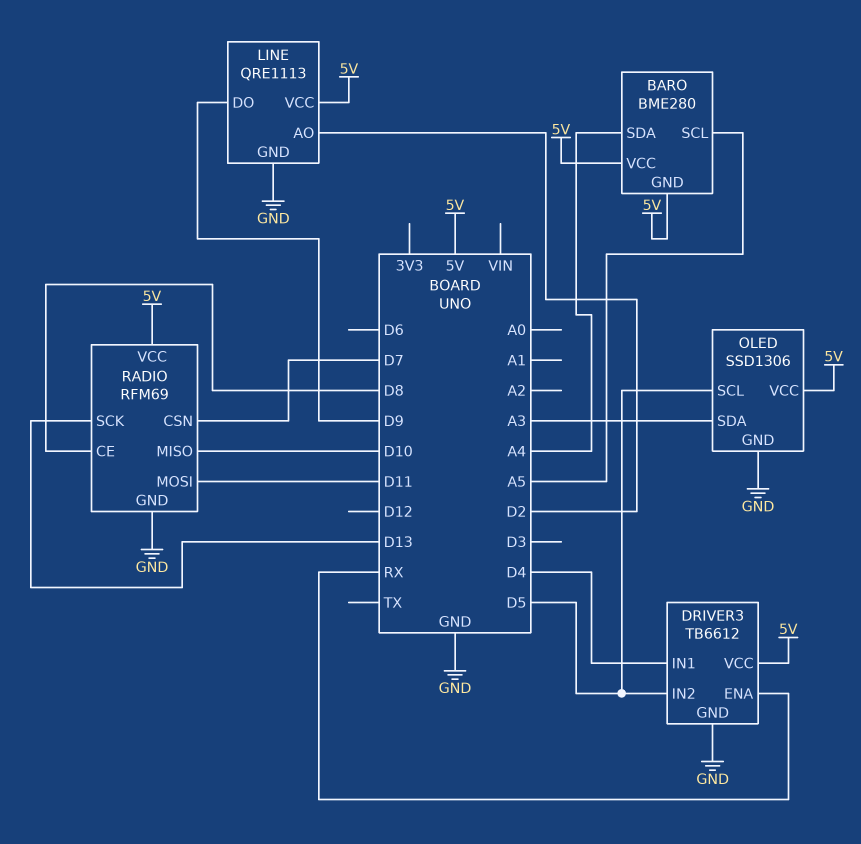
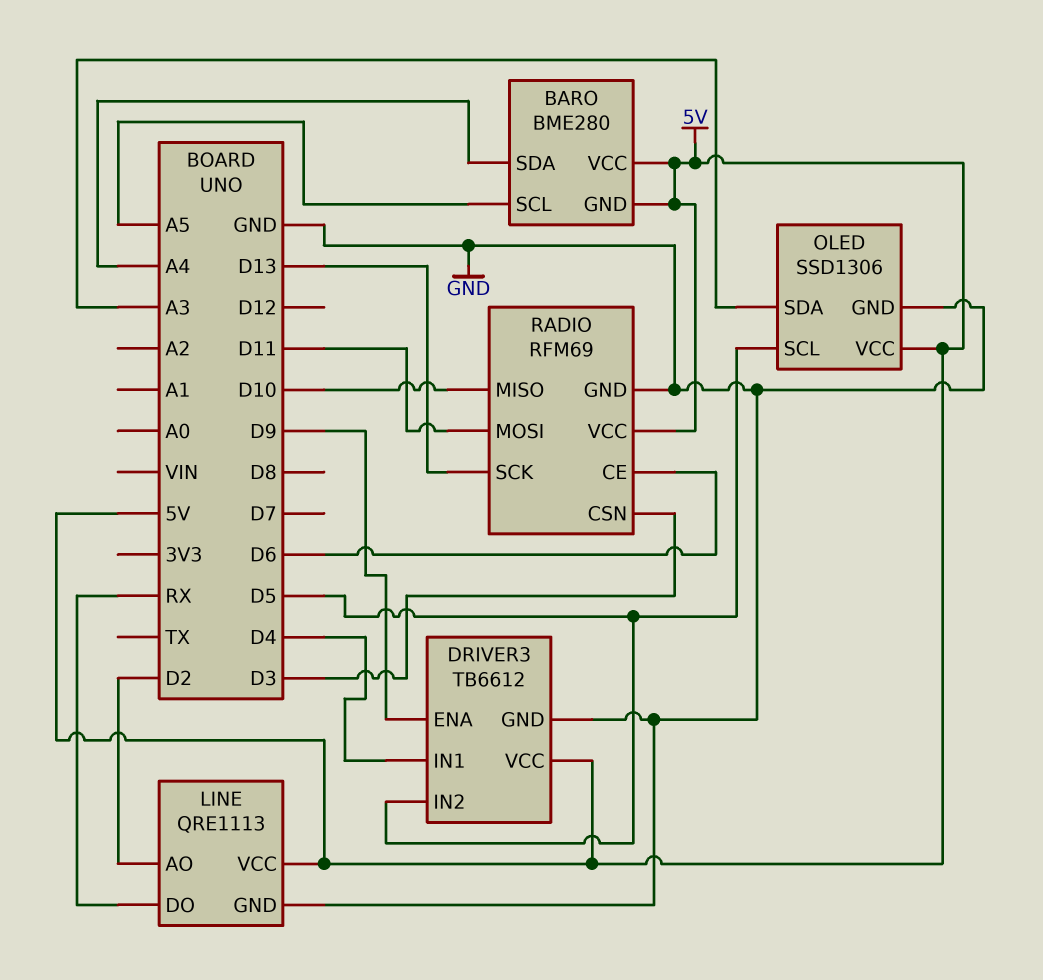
DRIVER3 pin ENA: RX -> D9
LINE pin DO: D9 -> RX
RADIO pin CE: D8 -> D6
RADIO pin CSN: D7 -> D3

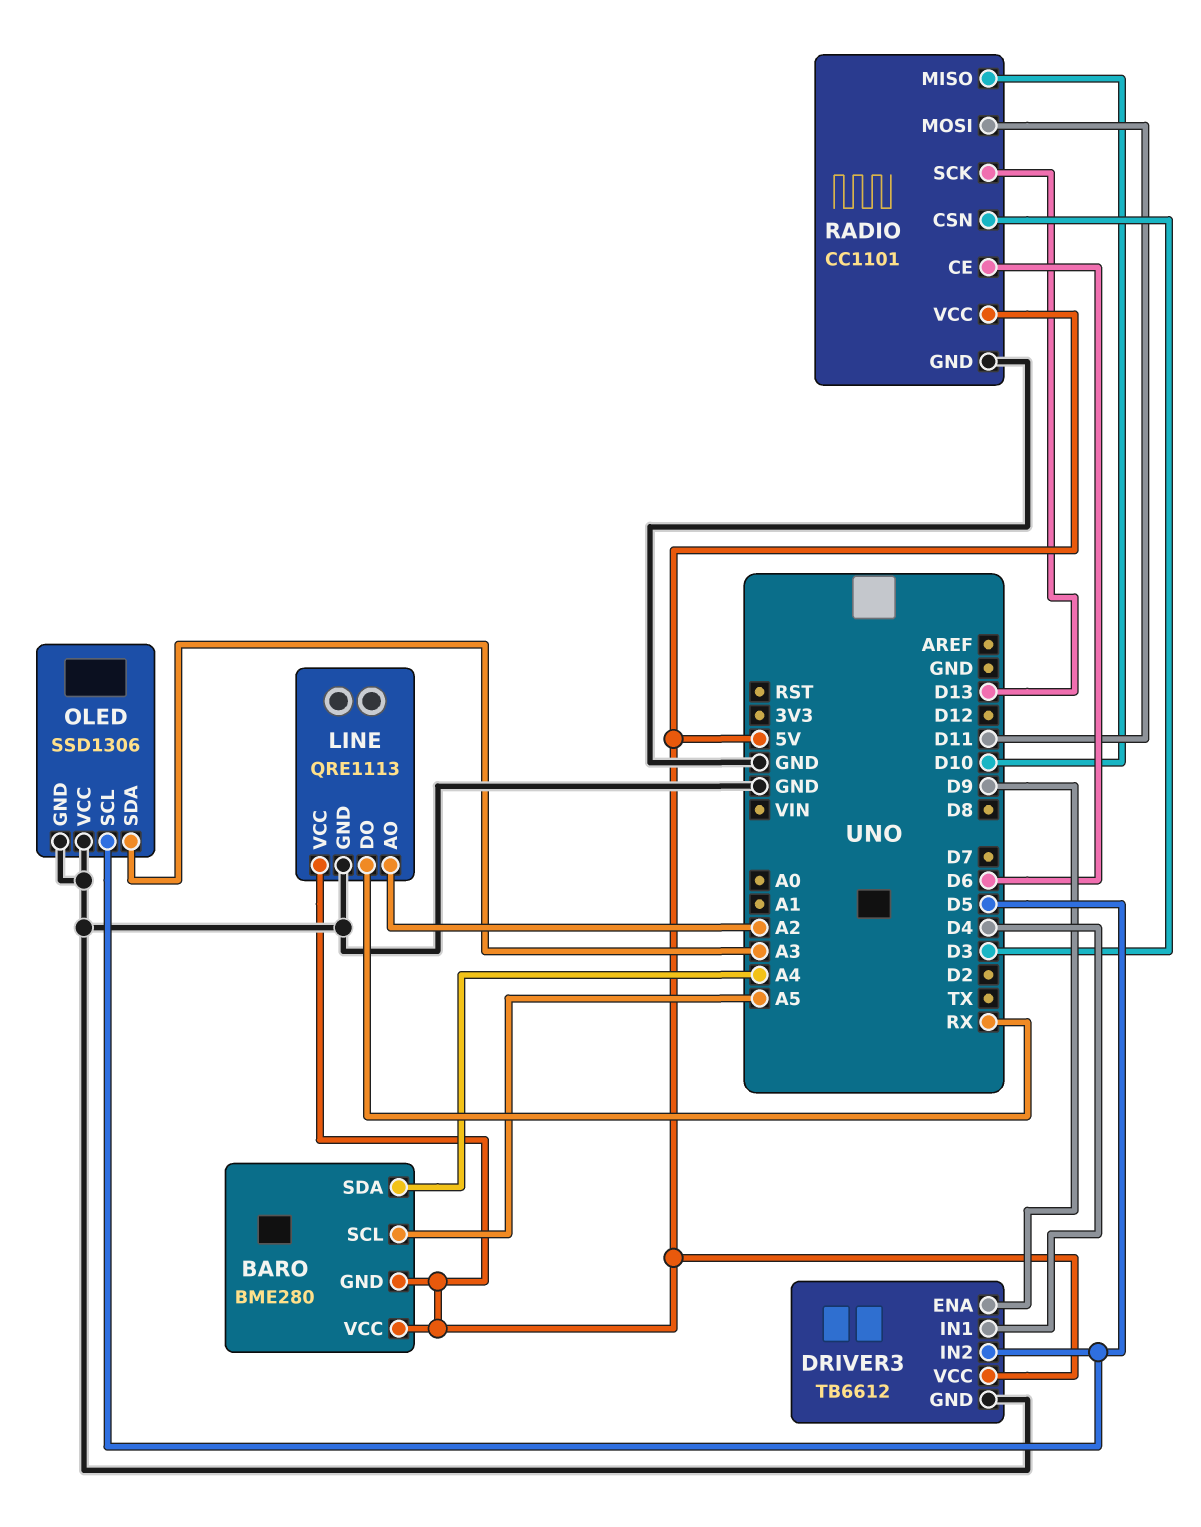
LINE pin AO: D2 -> A2
OLED pin VCC: 5V -> GND
RADIO: RFM69 -> CC1101

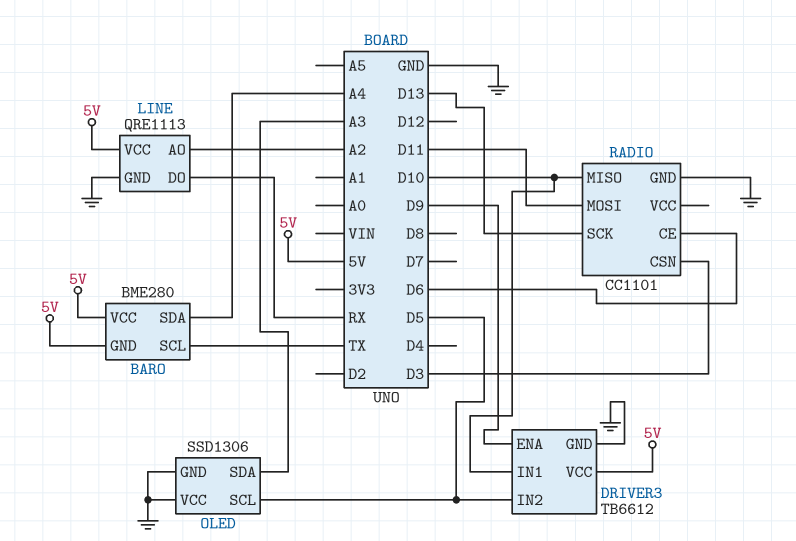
BARO pin SCL: A5 -> TX
DRIVER3 pin IN1: D4 -> D10
RADIO pin VCC: 5V -> none

